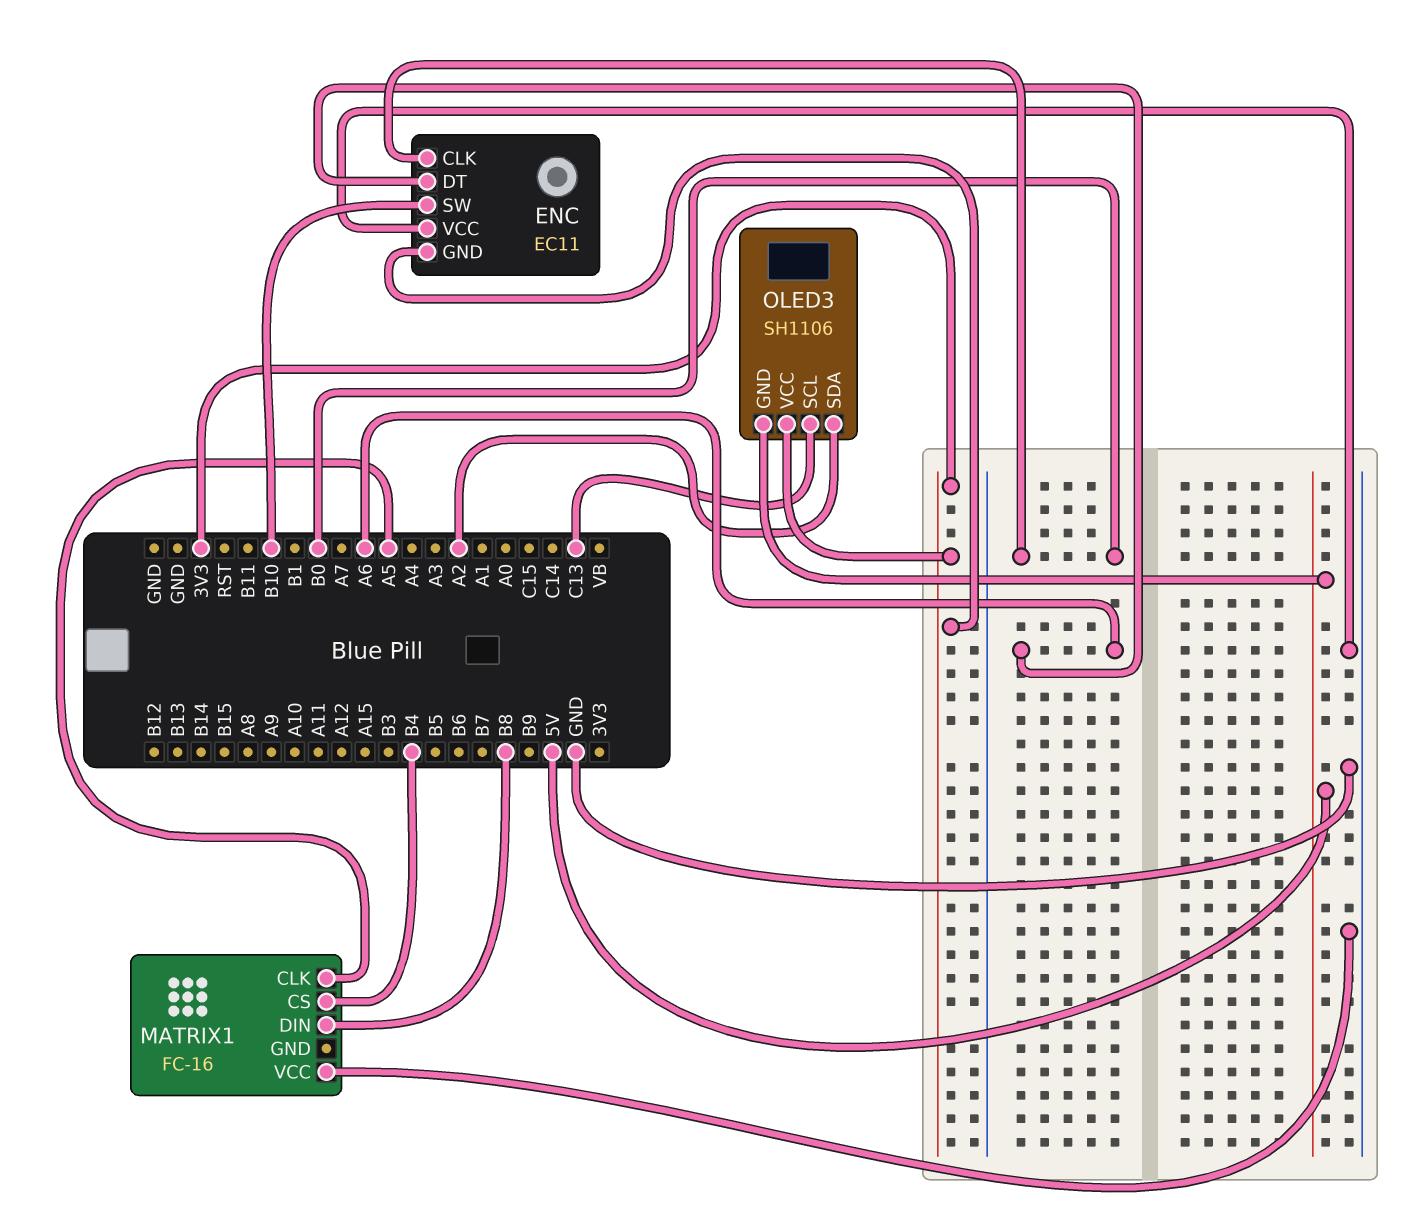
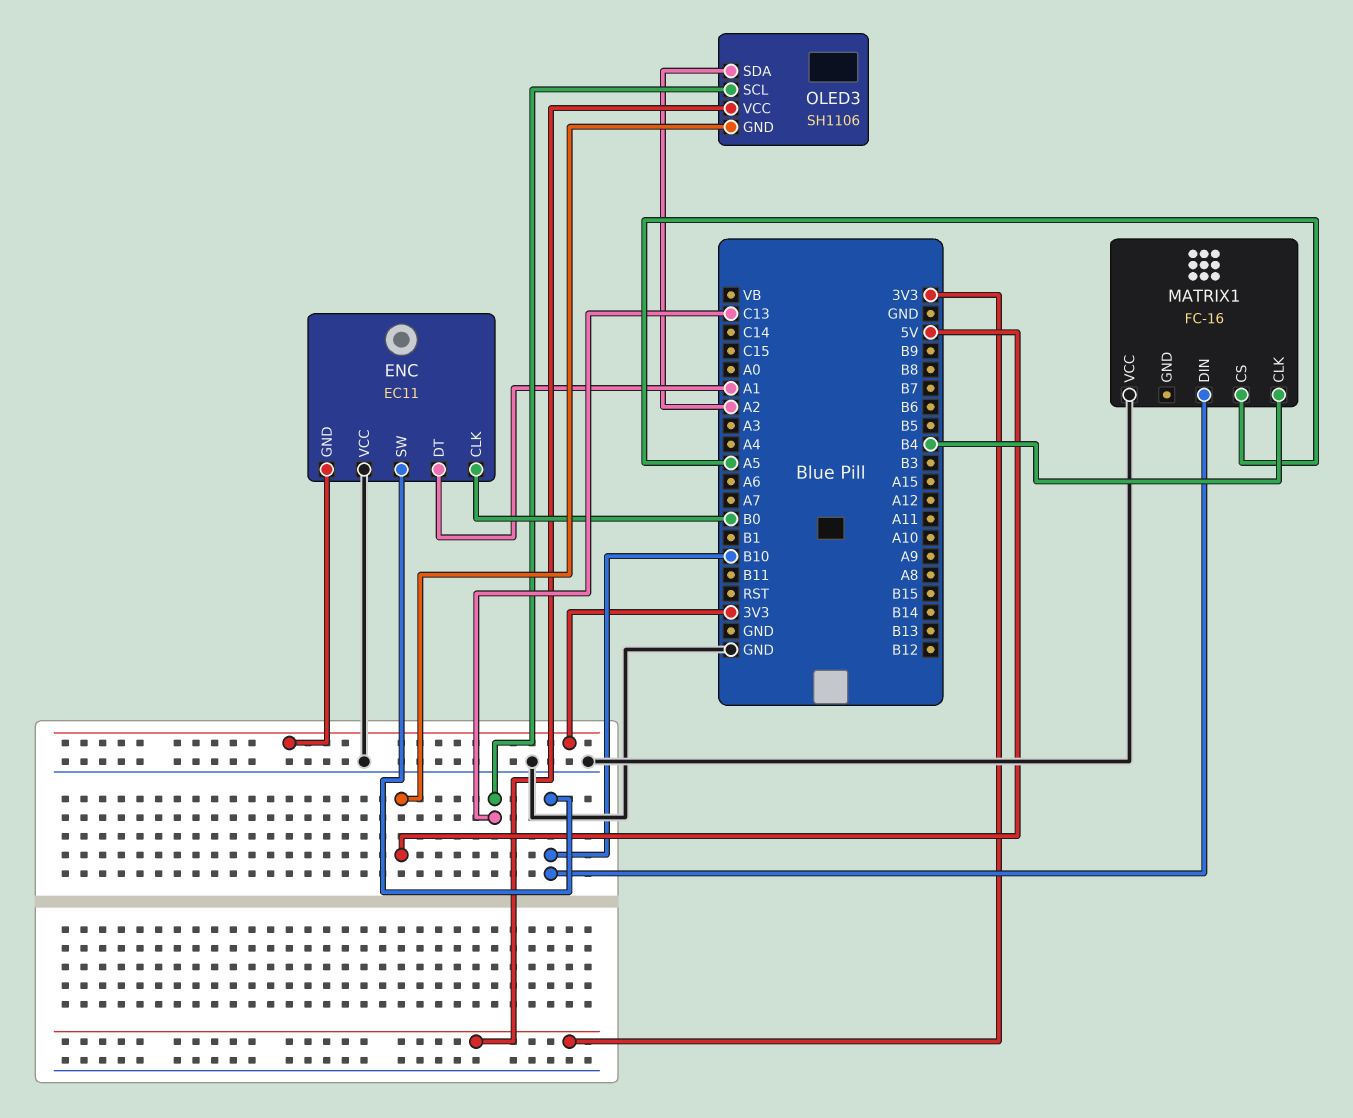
ENC pin DT: A6 -> A1
MATRIX1 pin CLK: A5 -> B4
MATRIX1 pin CS: B4 -> A5
MATRIX1 pin DIN: B8 -> B10

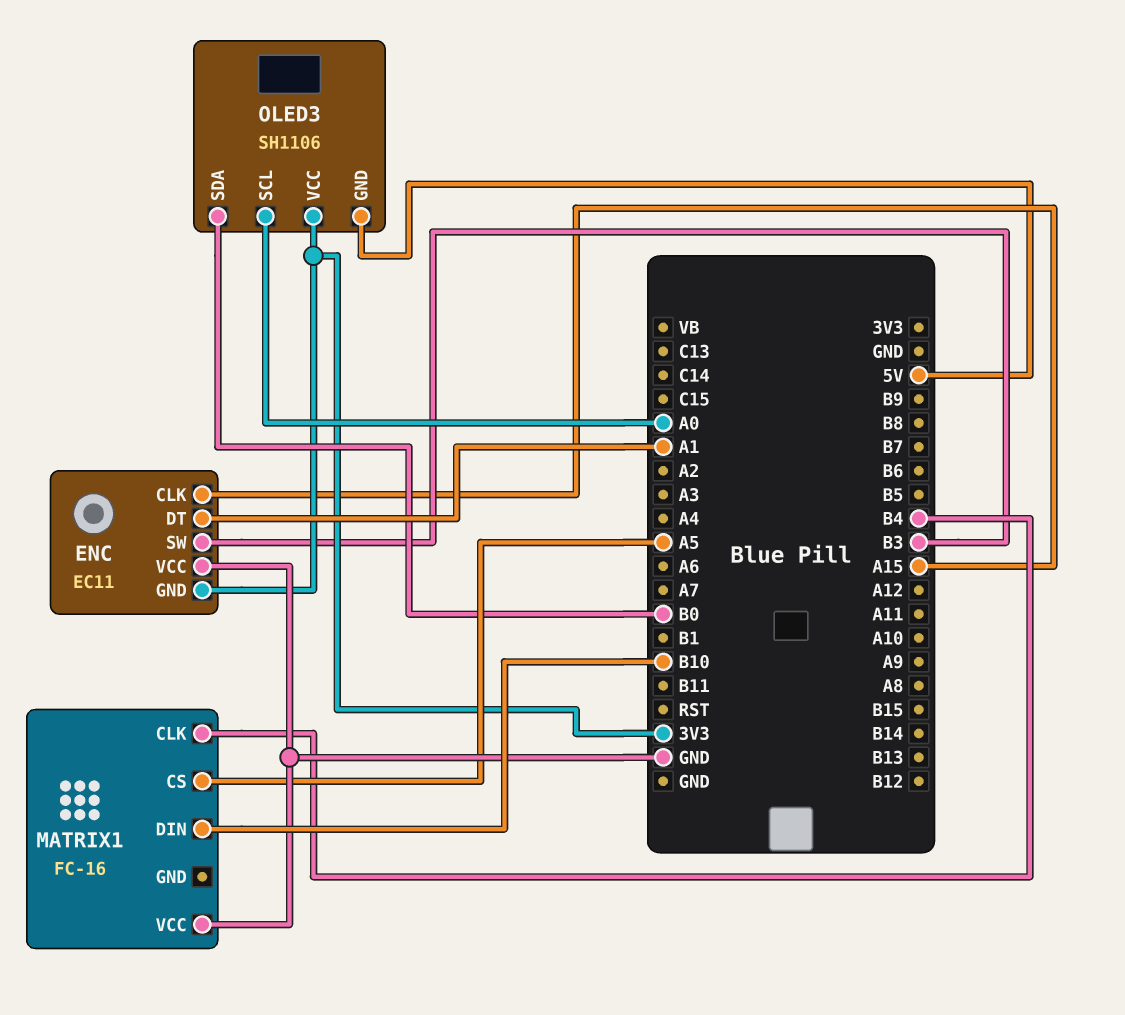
ENC pin CLK: B0 -> A15
ENC pin SW: B10 -> B3
OLED3 pin SCL: C13 -> A0
OLED3 pin SDA: A2 -> B0

